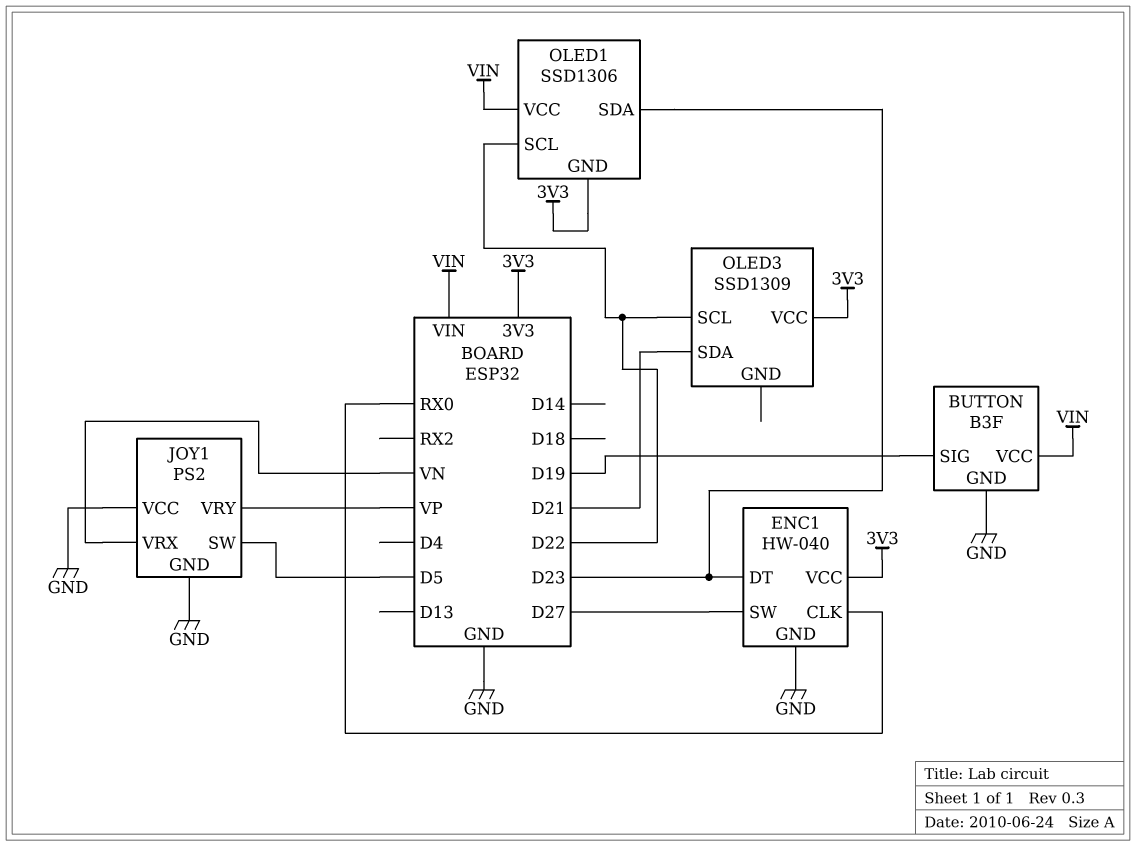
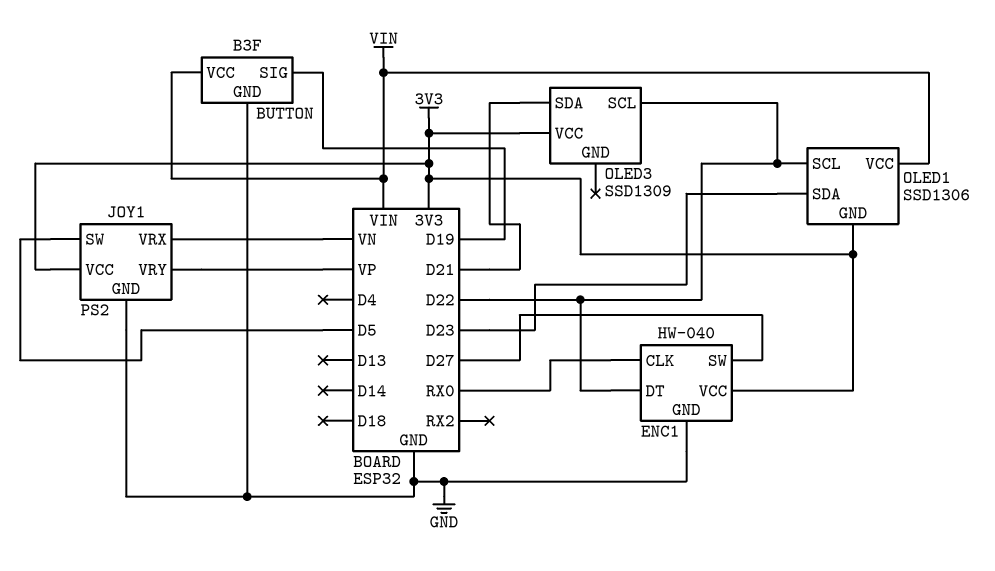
ENC1 pin DT: D23 -> D22
JOY1 pin VCC: GND -> 3V3

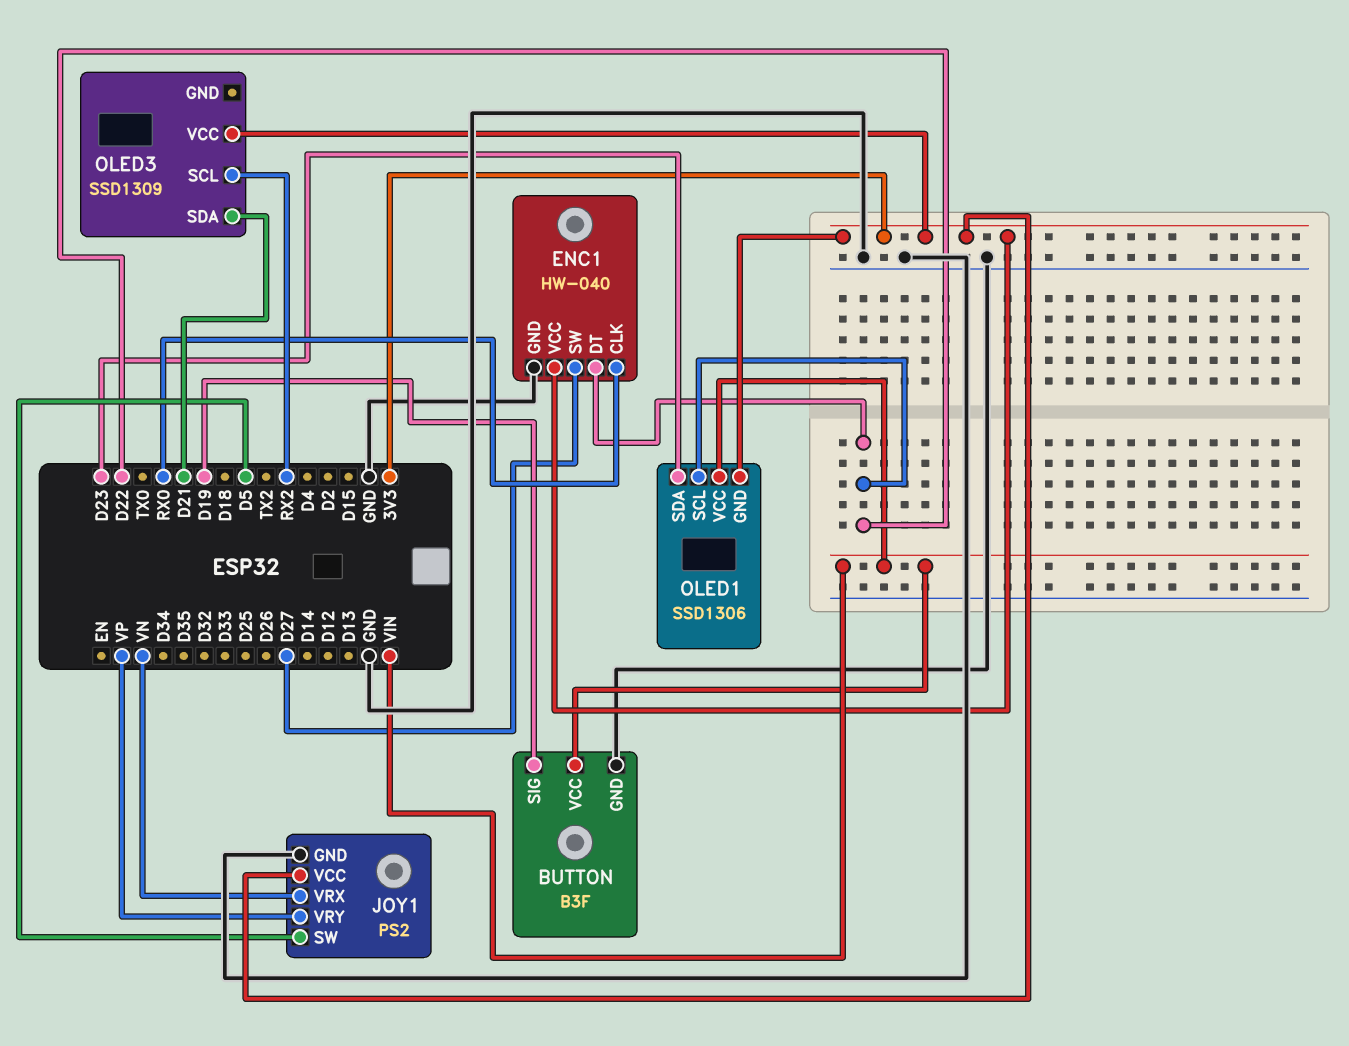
OLED3 pin SCL: D22 -> RX2

